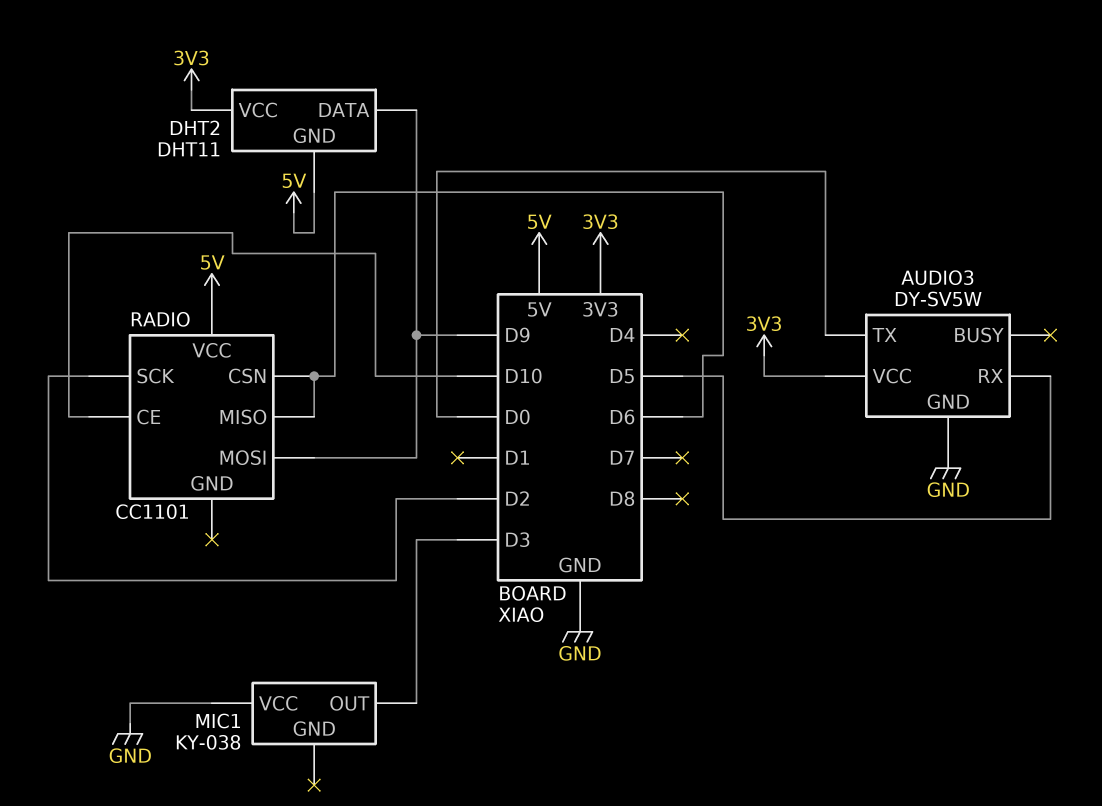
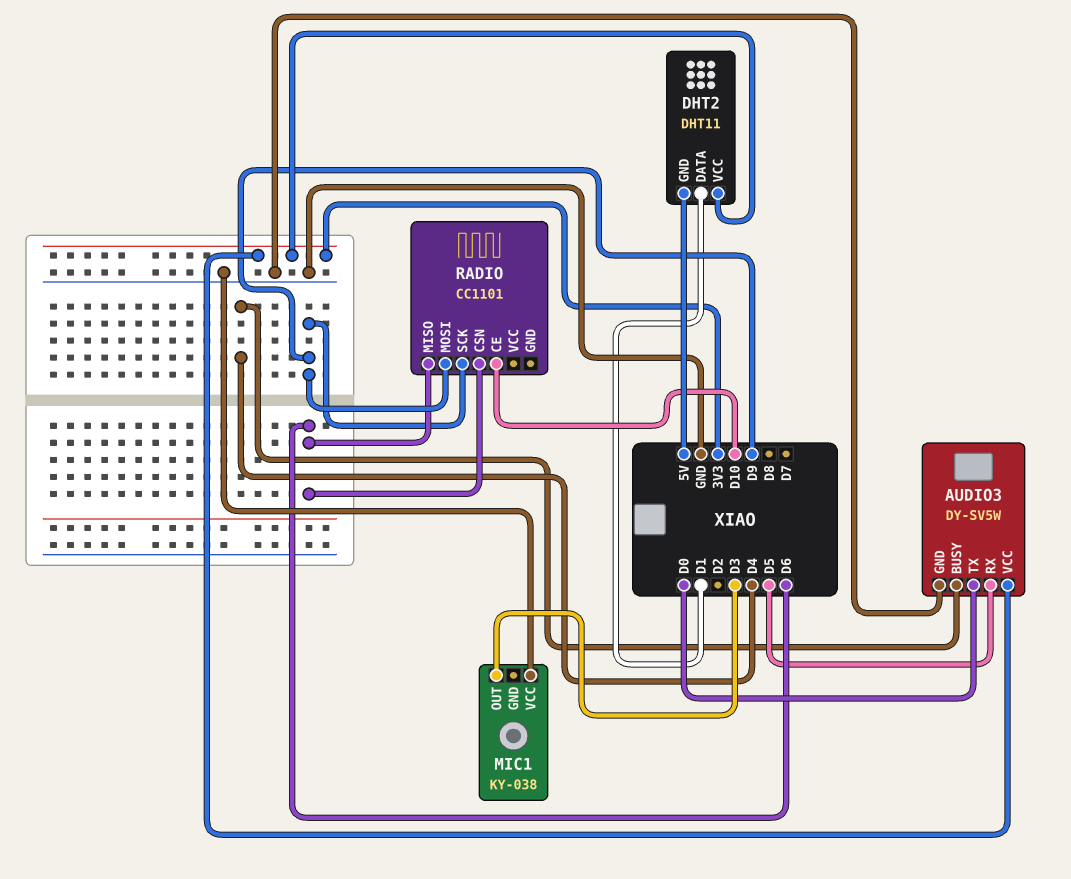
AUDIO3 pin BUSY: none -> D4
DHT2 pin DATA: D9 -> D1
RADIO pin SCK: D2 -> D9
RADIO pin VCC: 5V -> none

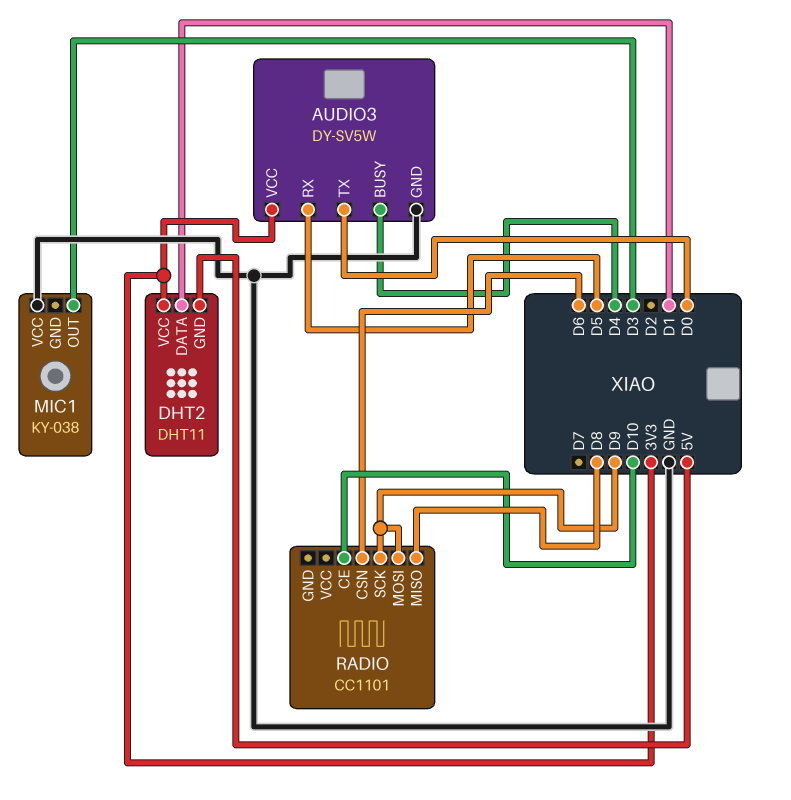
RADIO pin MISO: D6 -> D8

